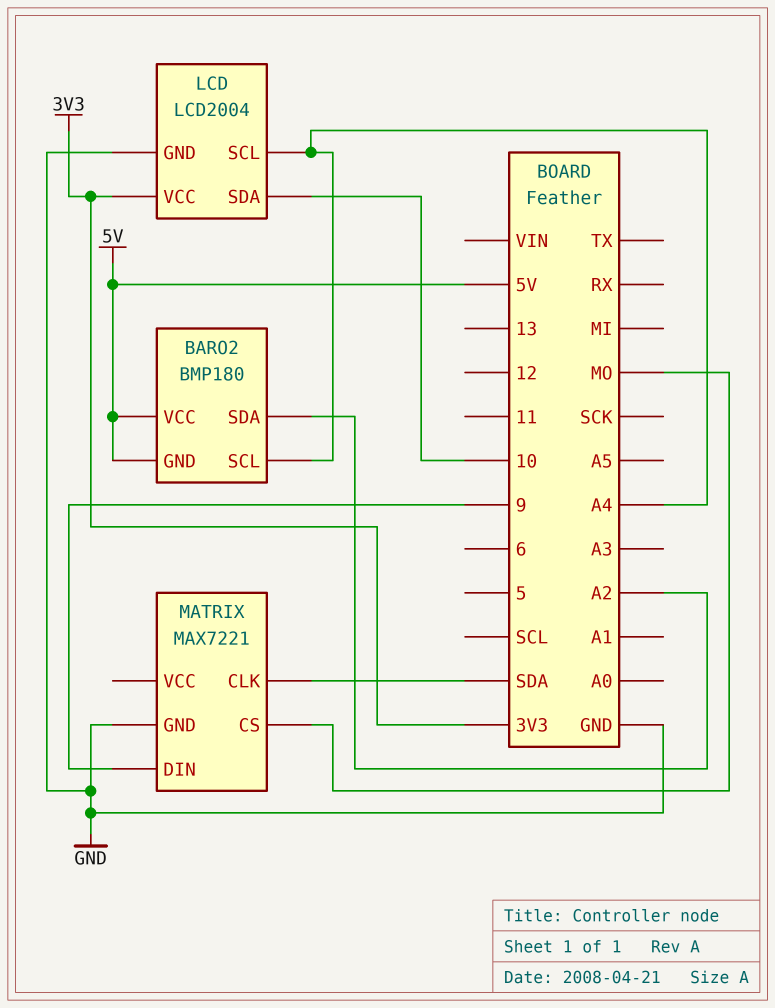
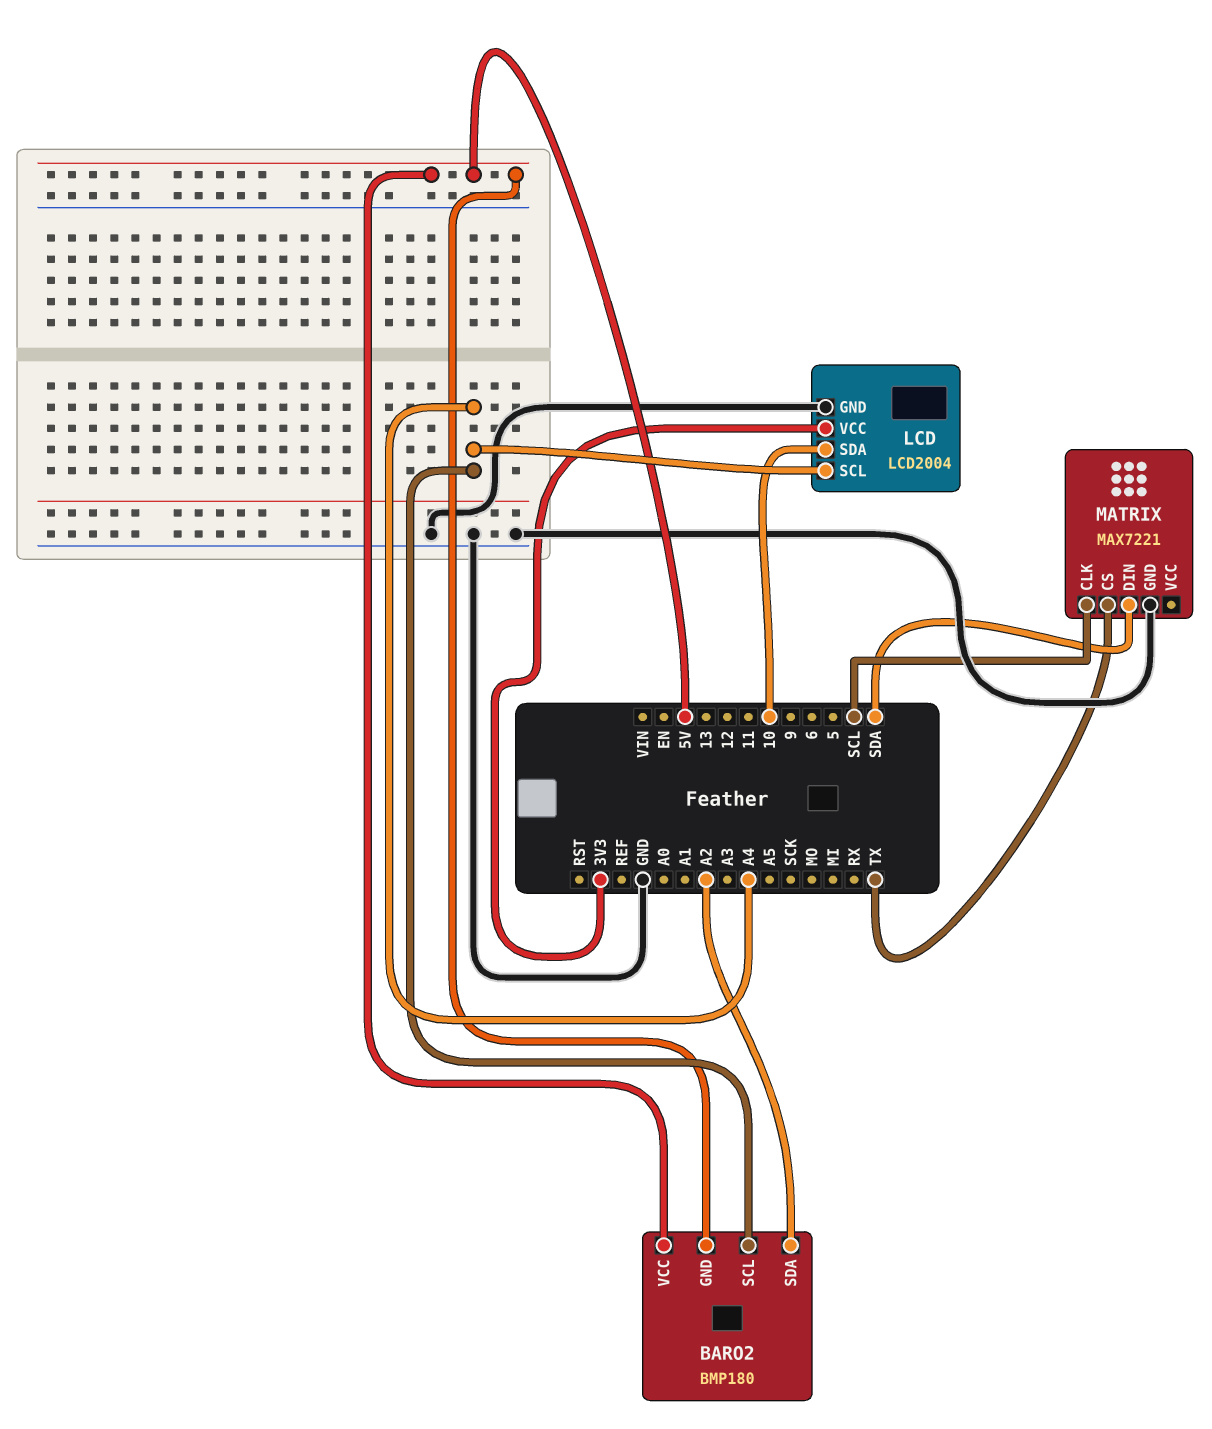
MATRIX pin CLK: SDA -> SCL
MATRIX pin CS: MO -> TX
MATRIX pin DIN: 9 -> SDA

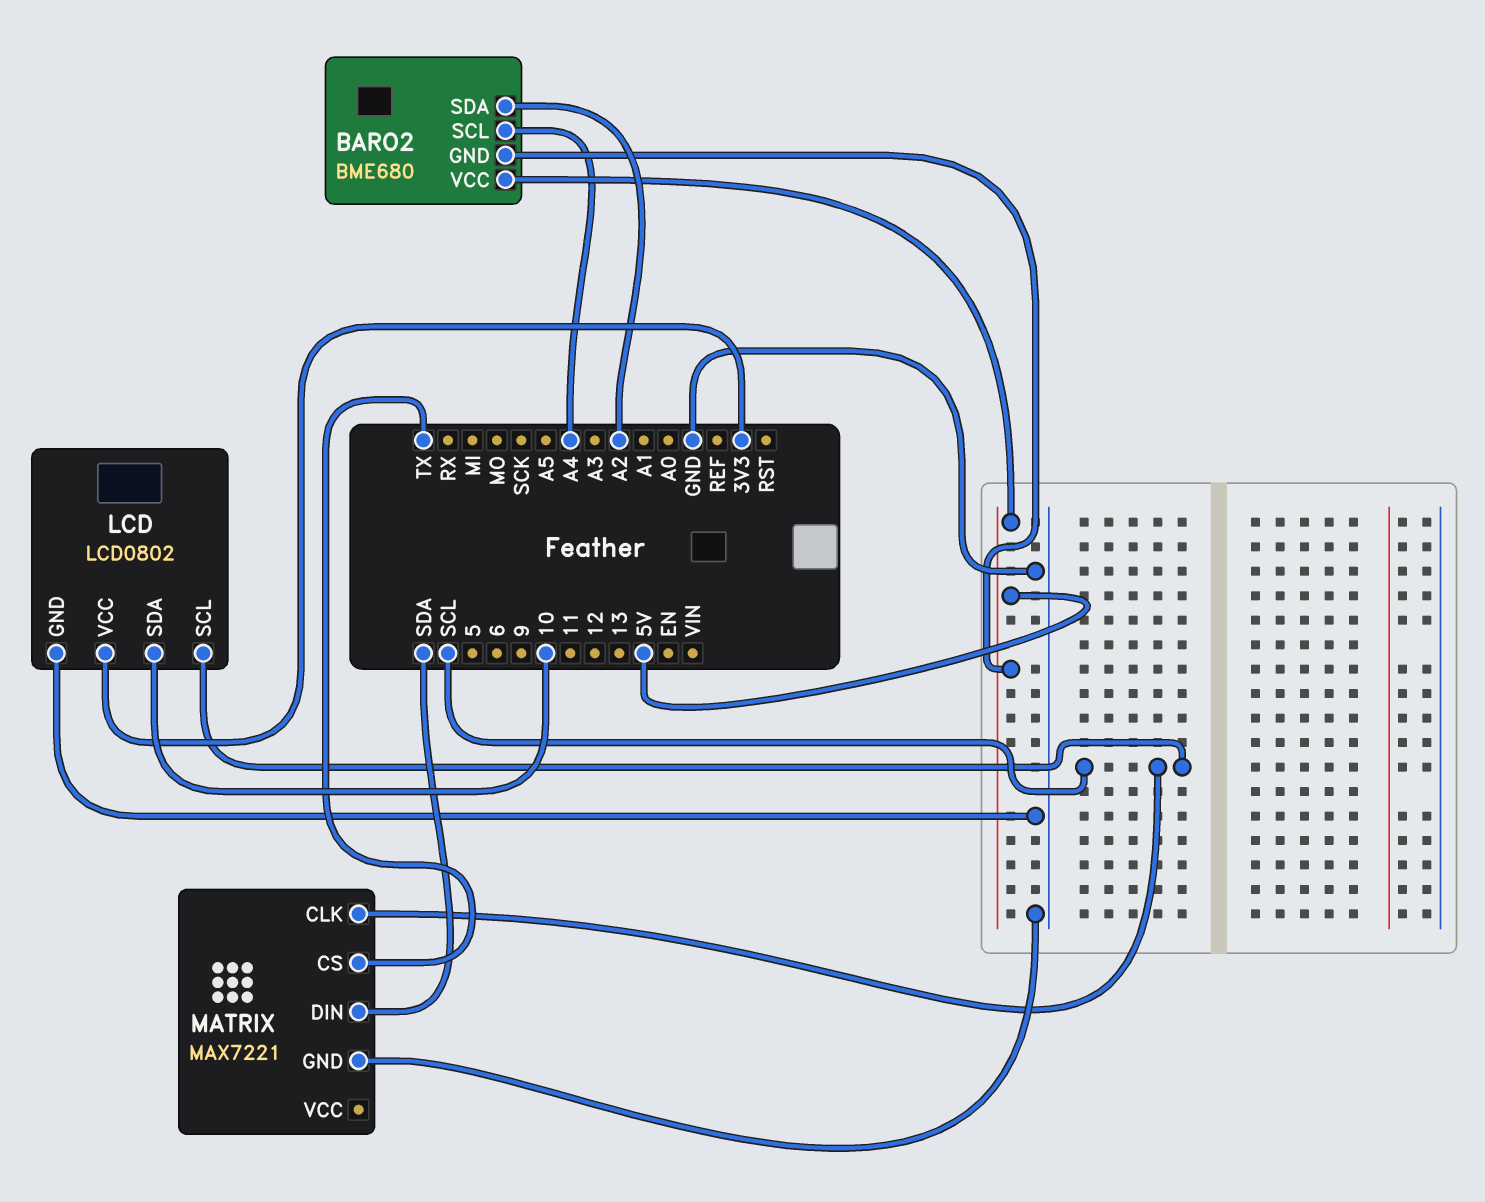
BARO2: BMP180 -> BME680
LCD: LCD2004 -> LCD0802
LCD pin SCL: A4 -> SCL

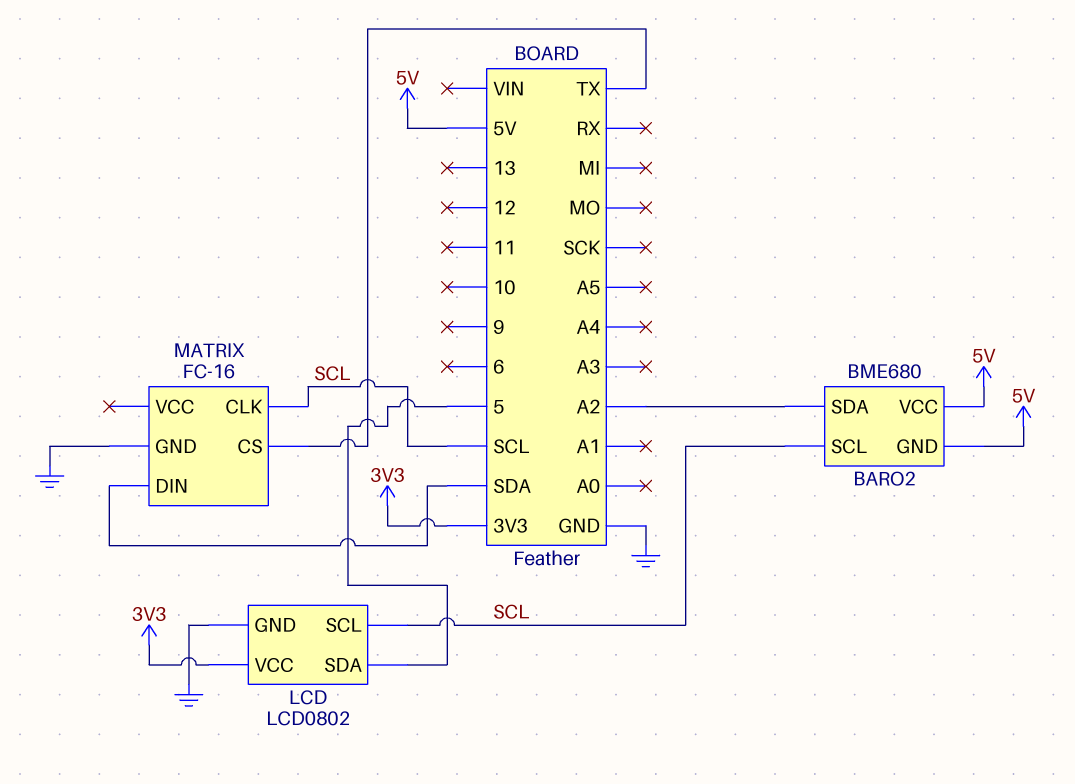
BARO2 pin SCL: A4 -> SCL
LCD pin SDA: 10 -> 5
MATRIX: MAX7221 -> FC-16

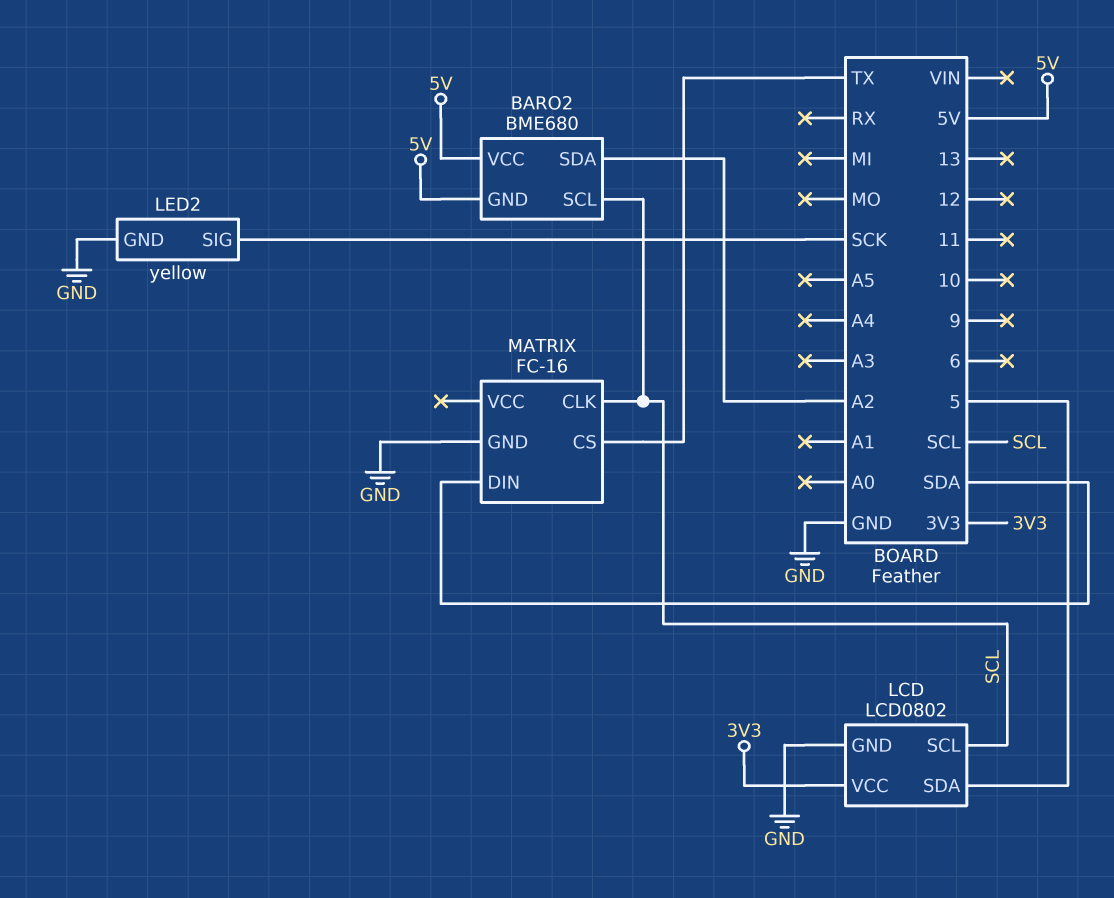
LED2: none -> yellow
LED2 pin GND: none -> GND
LED2 pin SIG: none -> SCK

